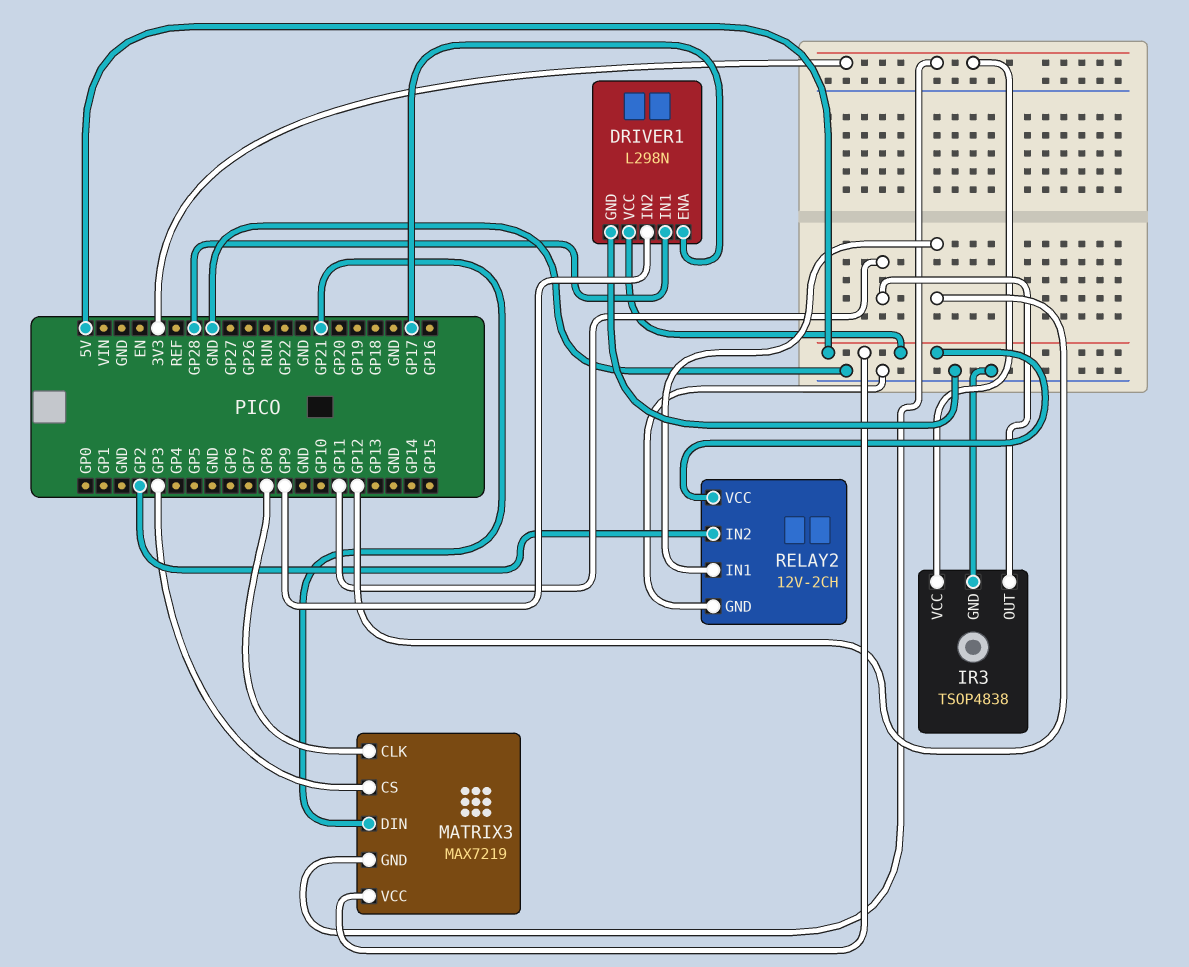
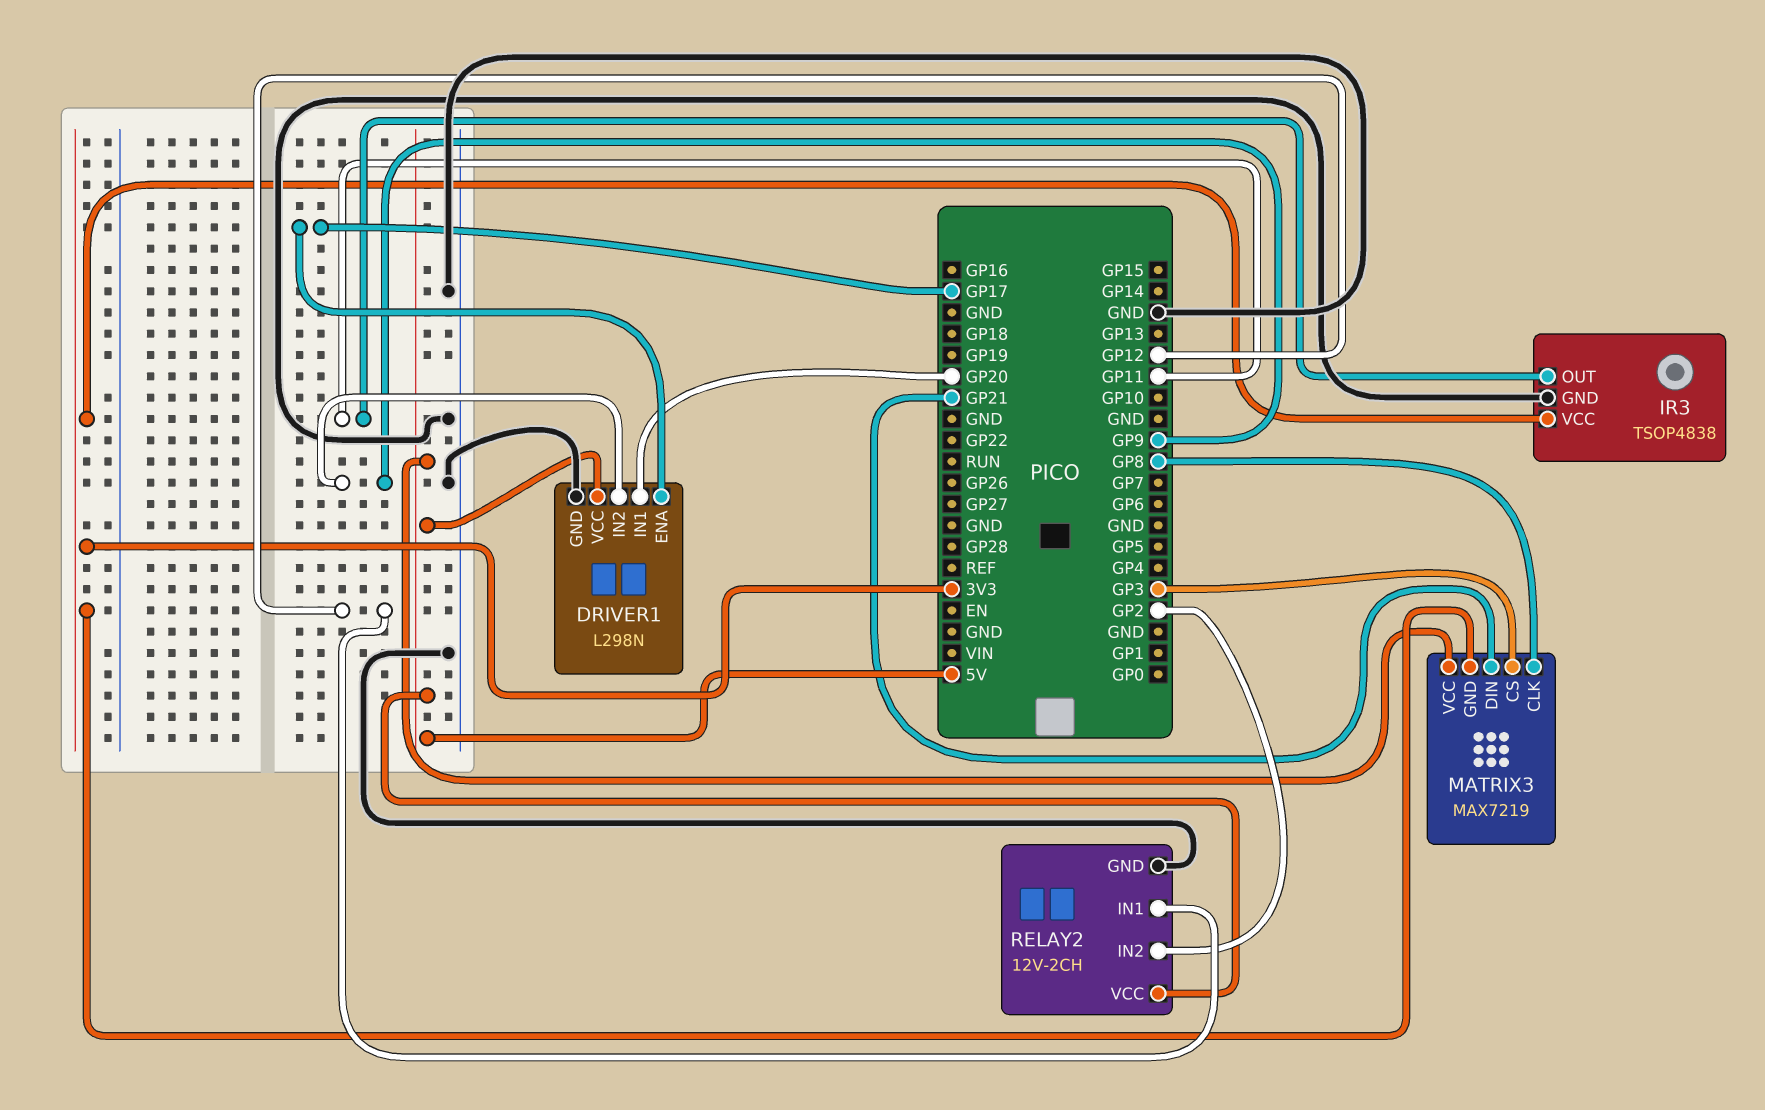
DRIVER1 pin IN1: GP28 -> GP20

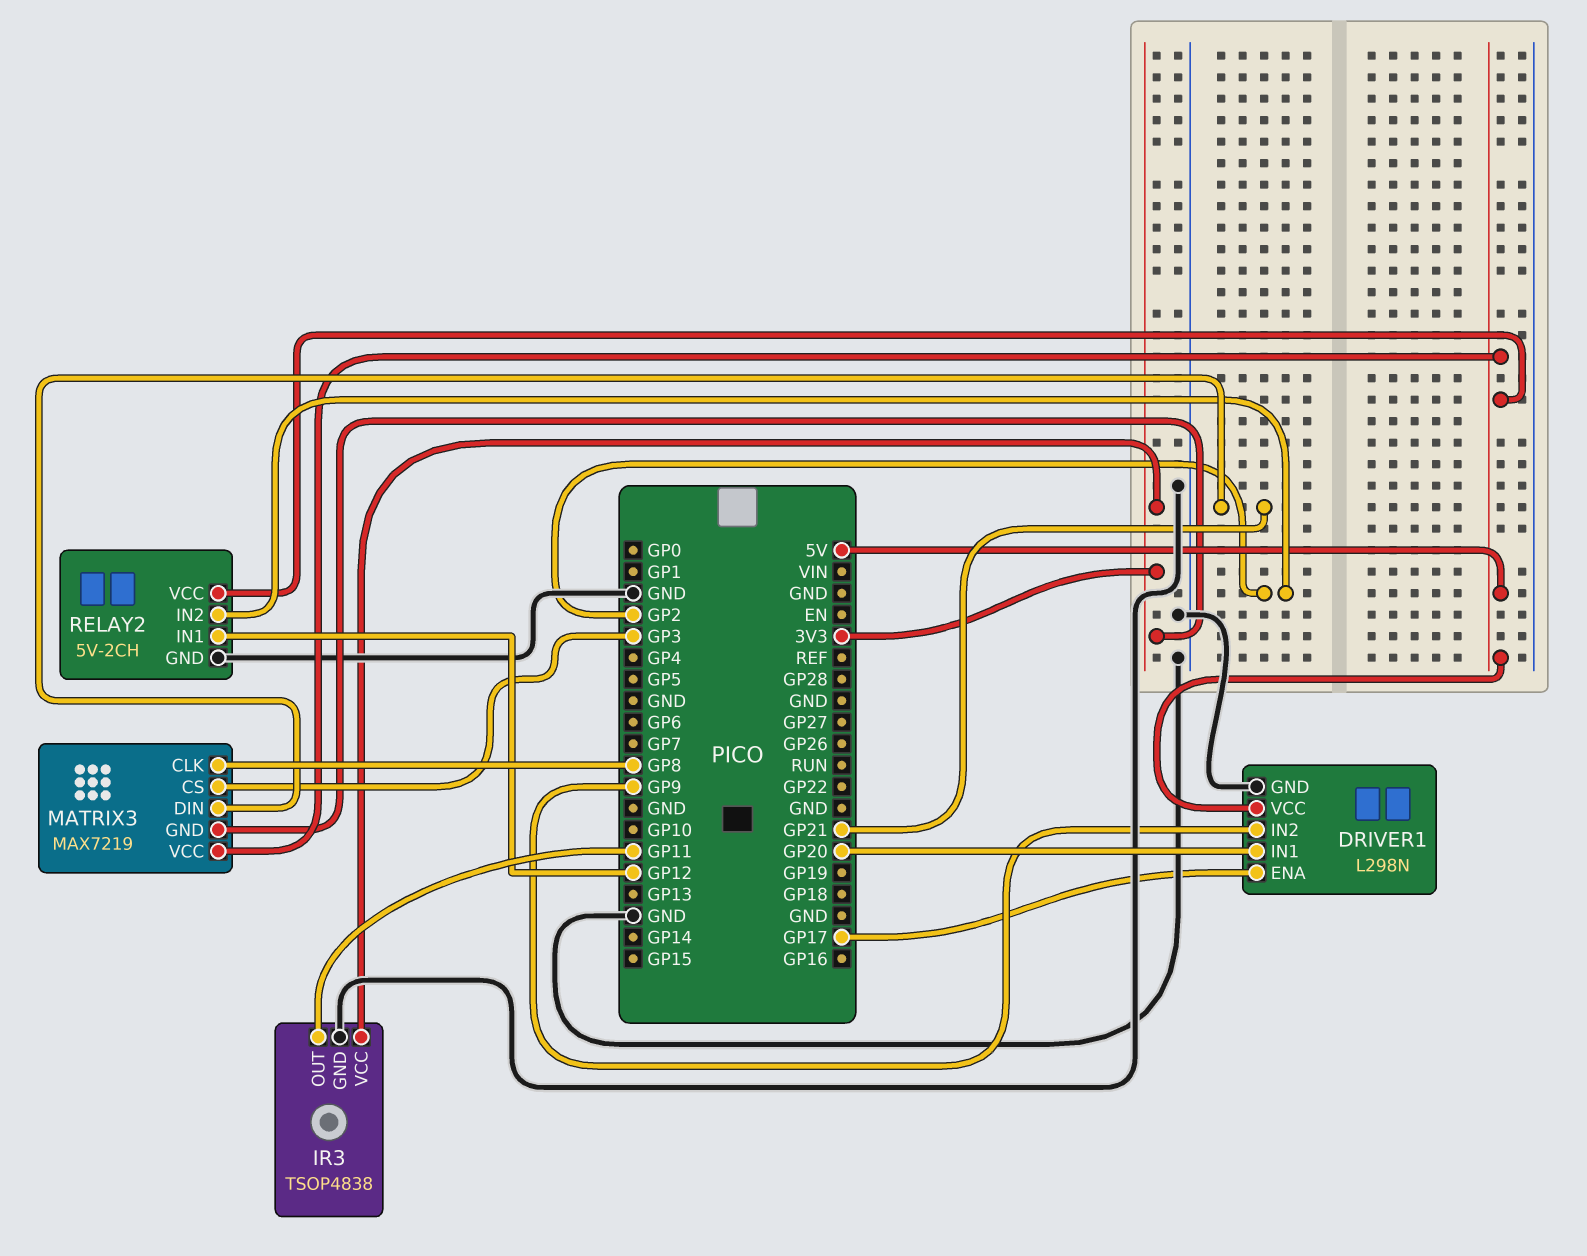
RELAY2: 12V-2CH -> 5V-2CH

